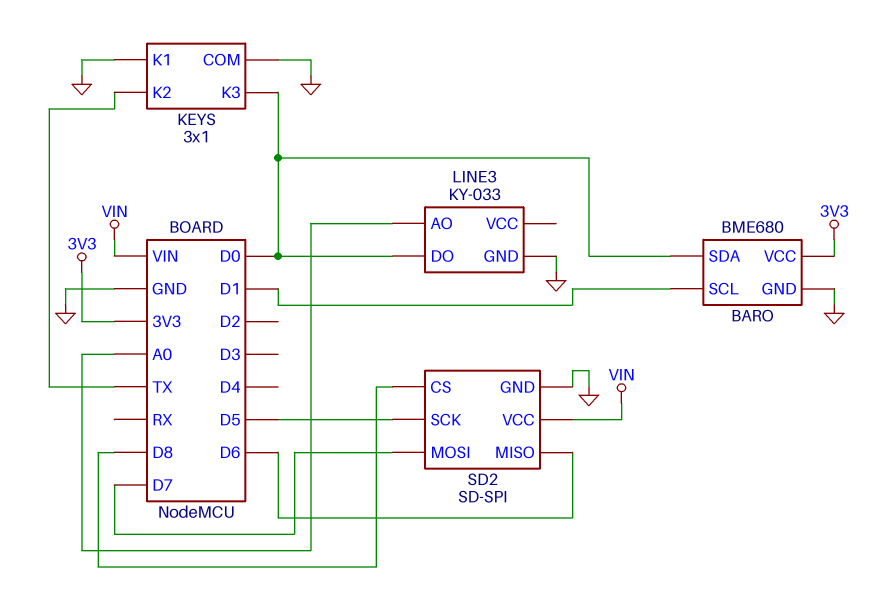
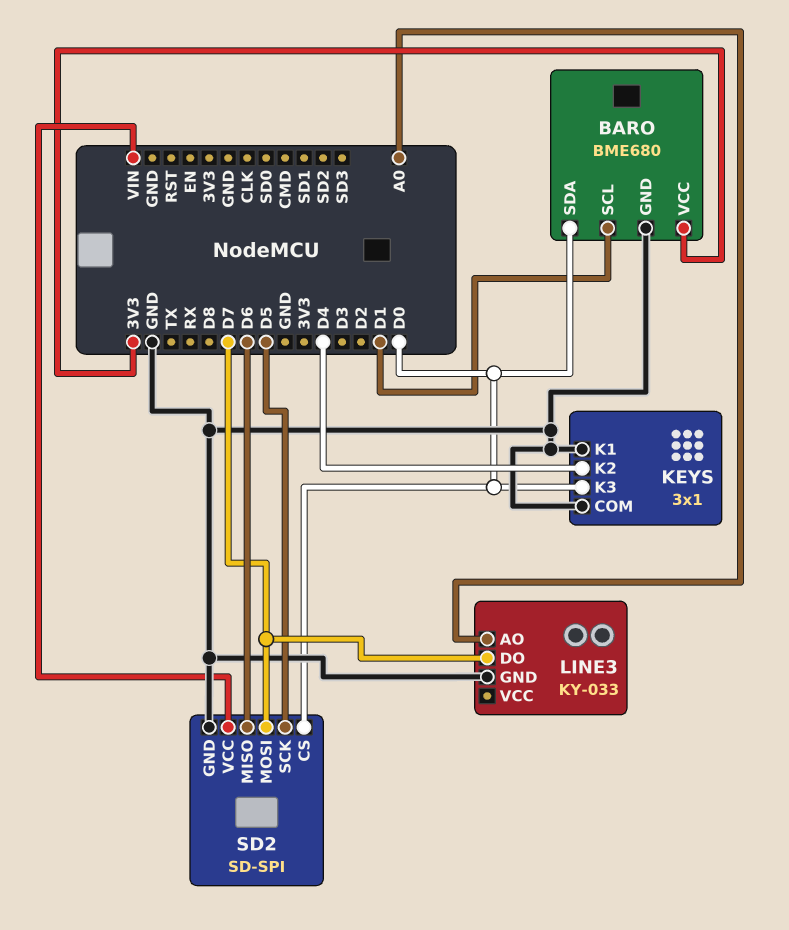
KEYS pin K2: TX -> D4
LINE3 pin DO: D0 -> D7
SD2 pin CS: D8 -> D0

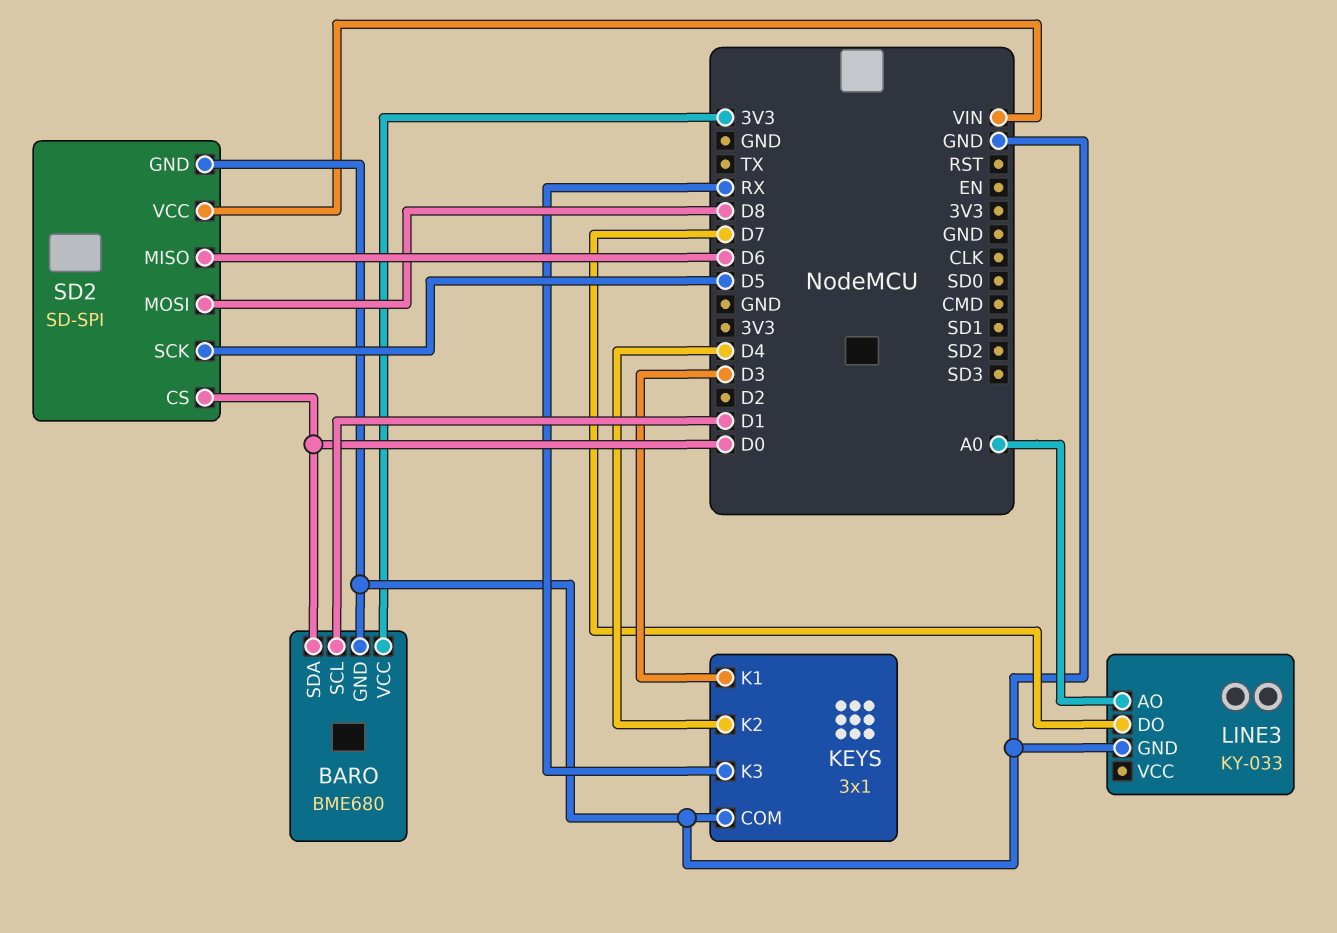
KEYS pin K1: GND -> D3
KEYS pin K3: D0 -> RX
SD2 pin MOSI: D7 -> D8

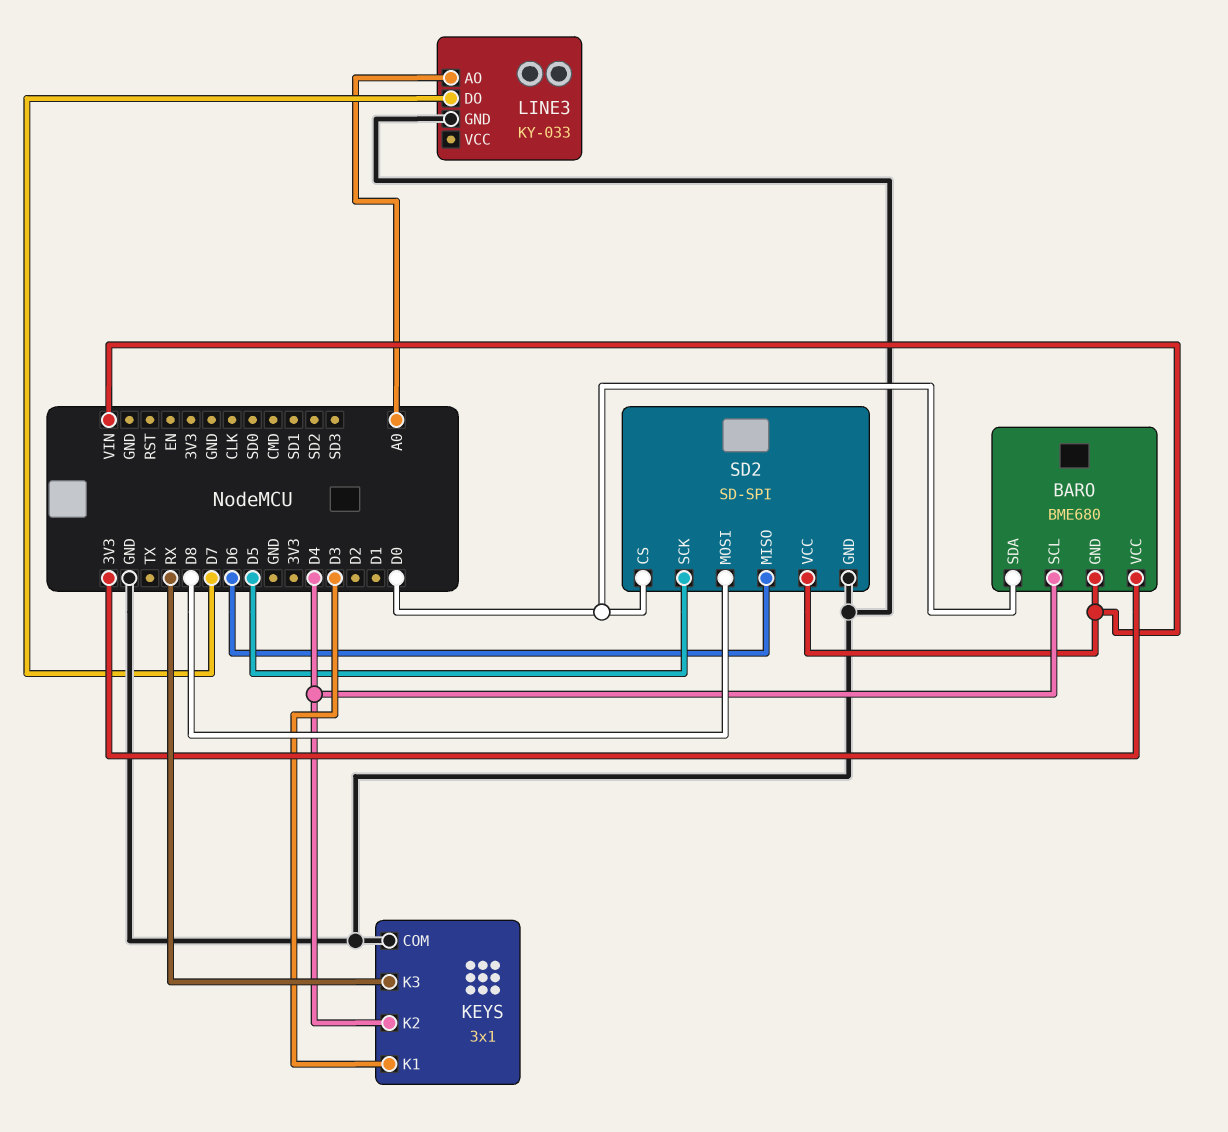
BARO pin GND: GND -> VIN
BARO pin SCL: D1 -> D4

